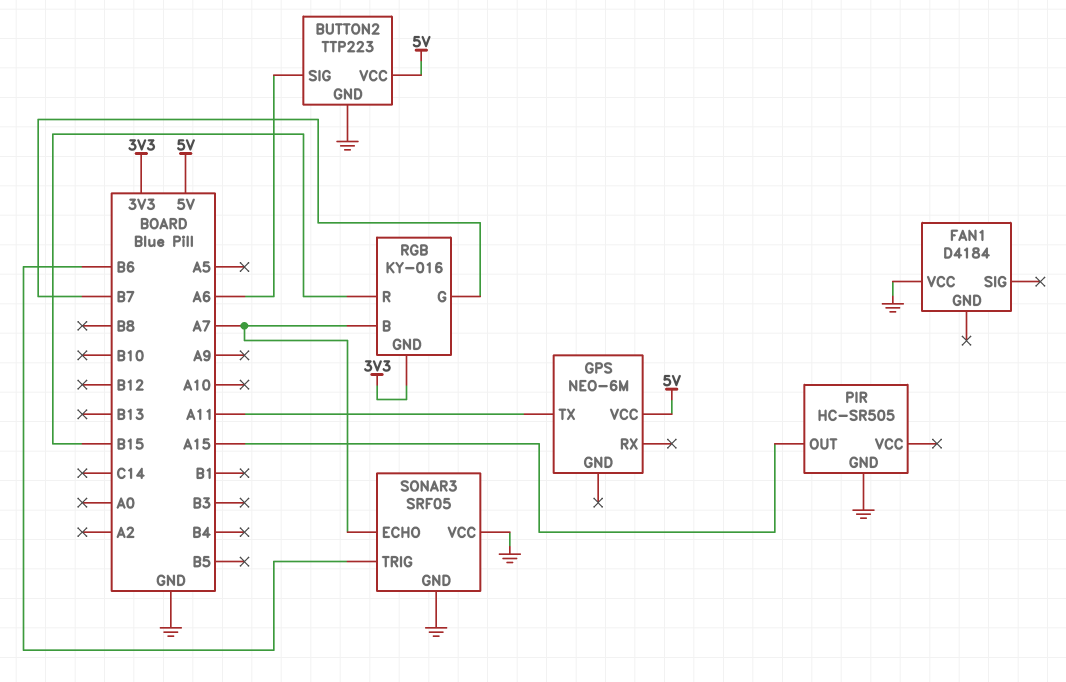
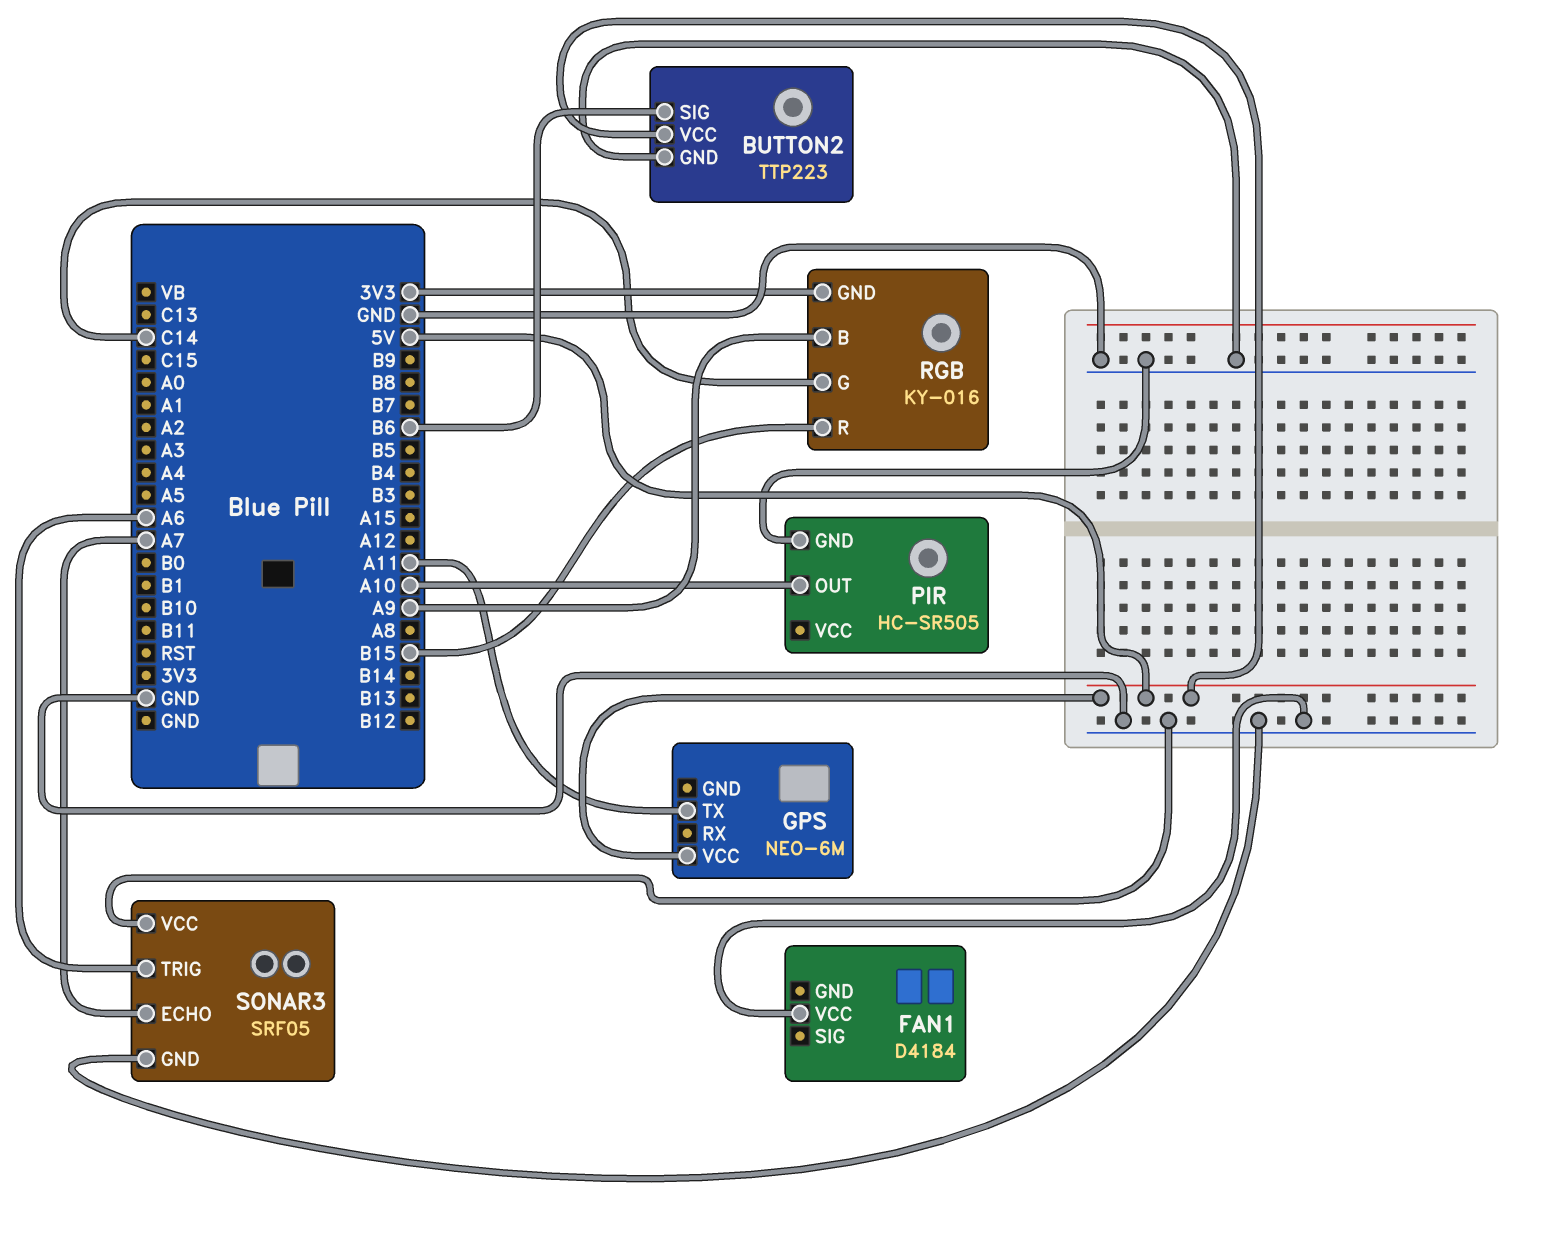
BUTTON2 pin SIG: A6 -> B6
PIR pin OUT: A15 -> A10
RGB pin B: A7 -> A9
RGB pin G: B7 -> C14
SONAR3 pin TRIG: B6 -> A6

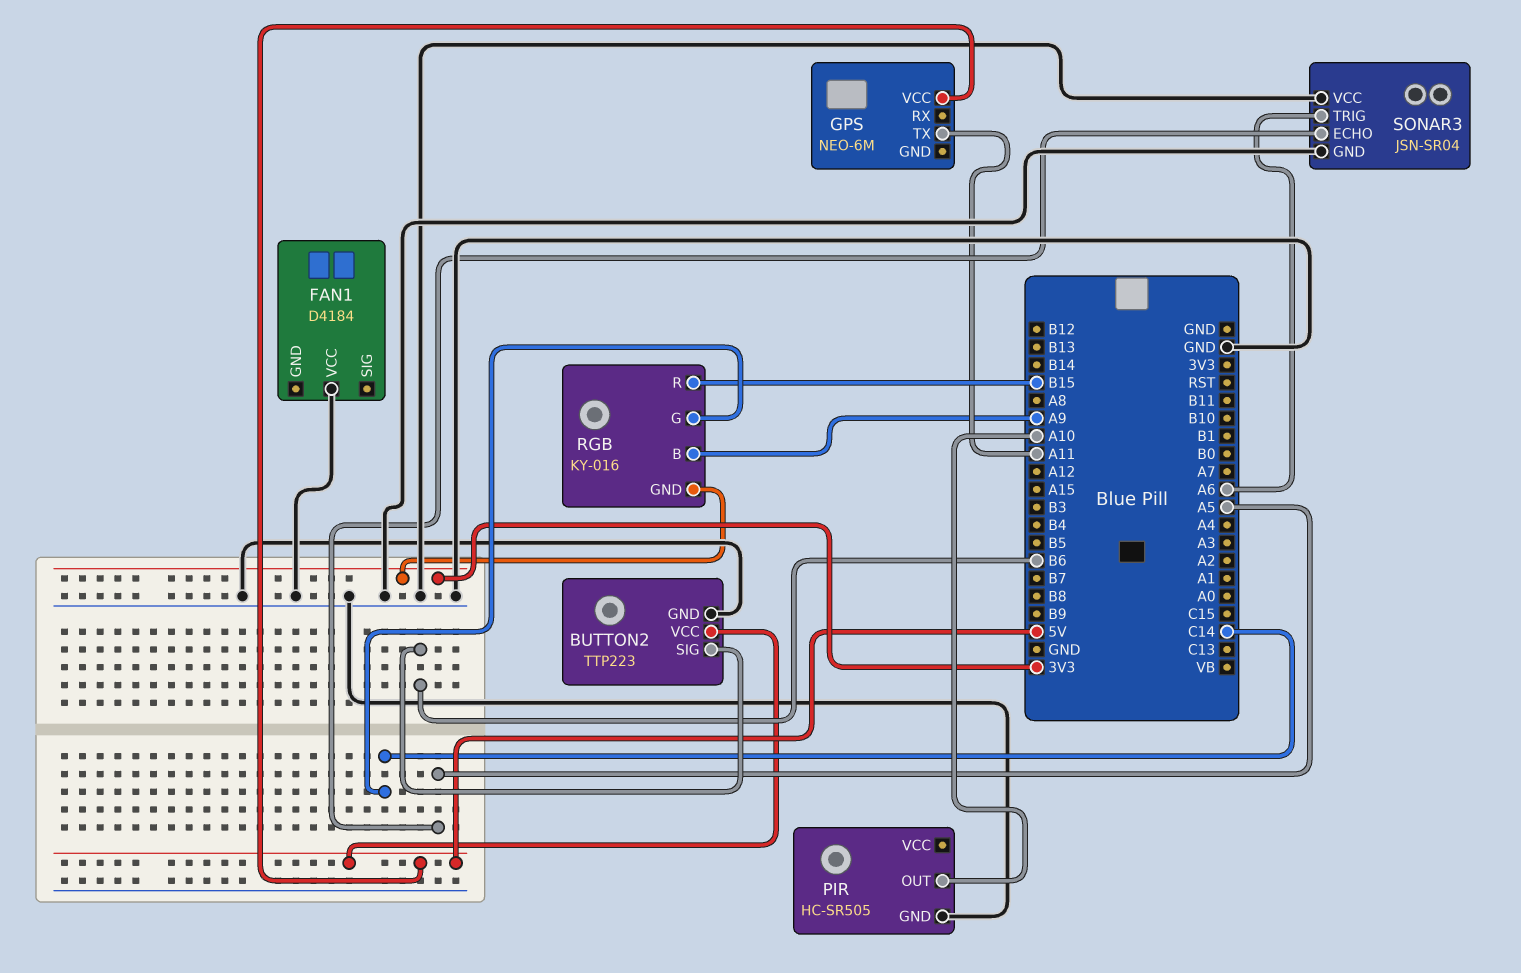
SONAR3: SRF05 -> JSN-SR04
SONAR3 pin ECHO: A7 -> A5

